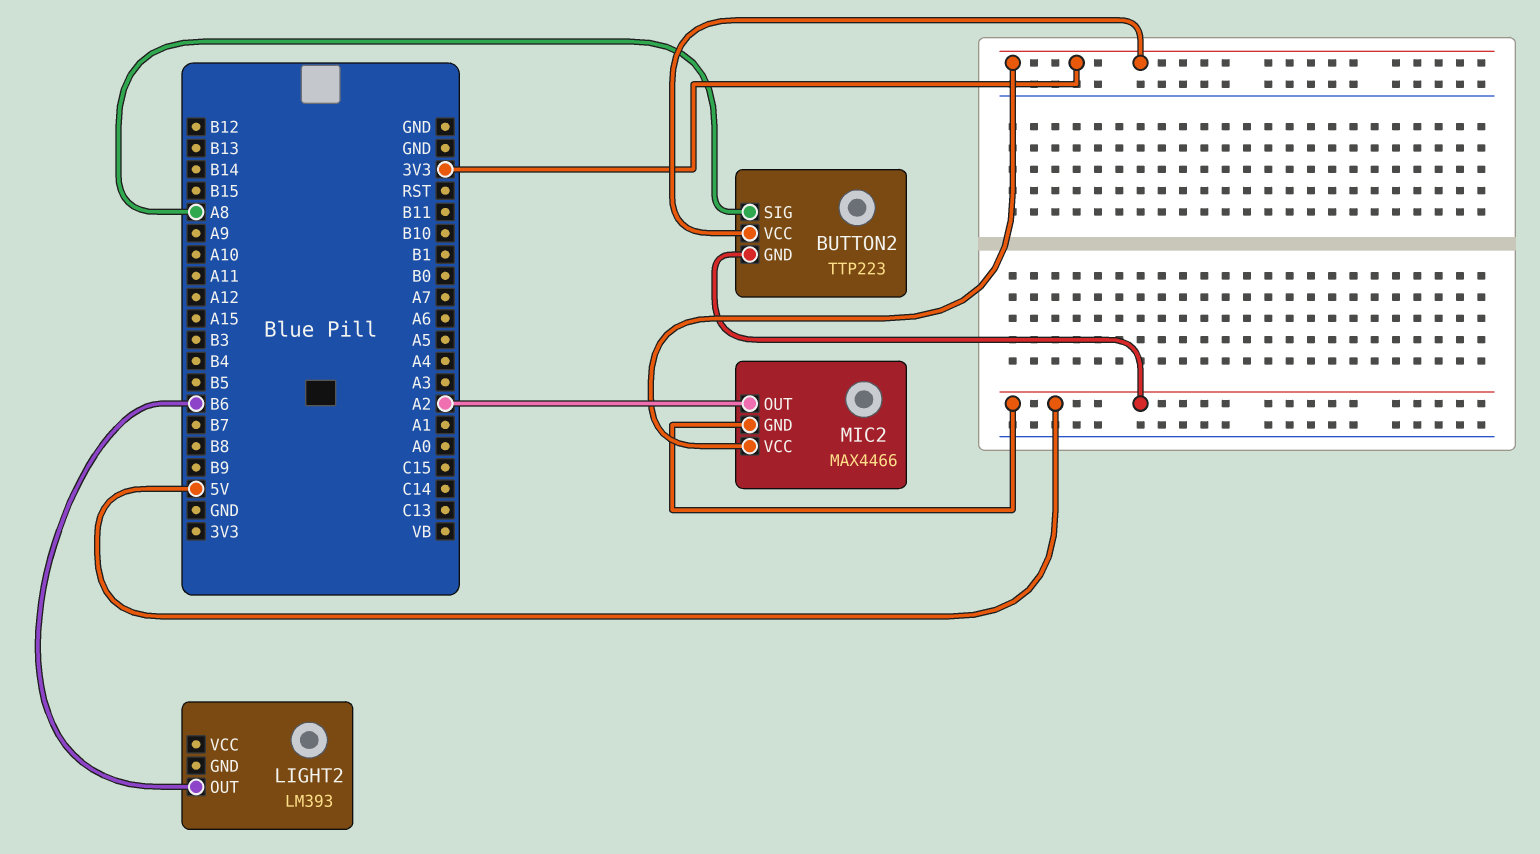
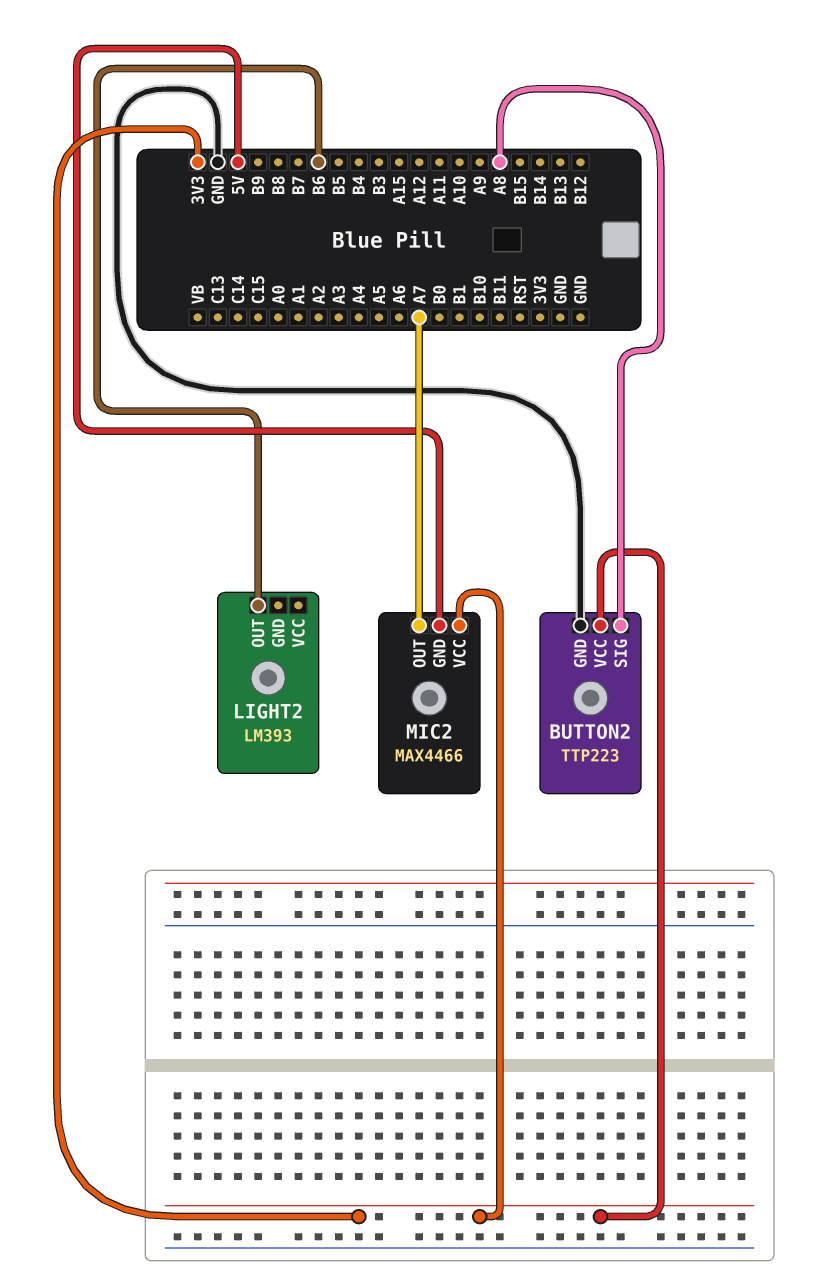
BUTTON2 pin GND: 5V -> GND
MIC2 pin OUT: A2 -> A7

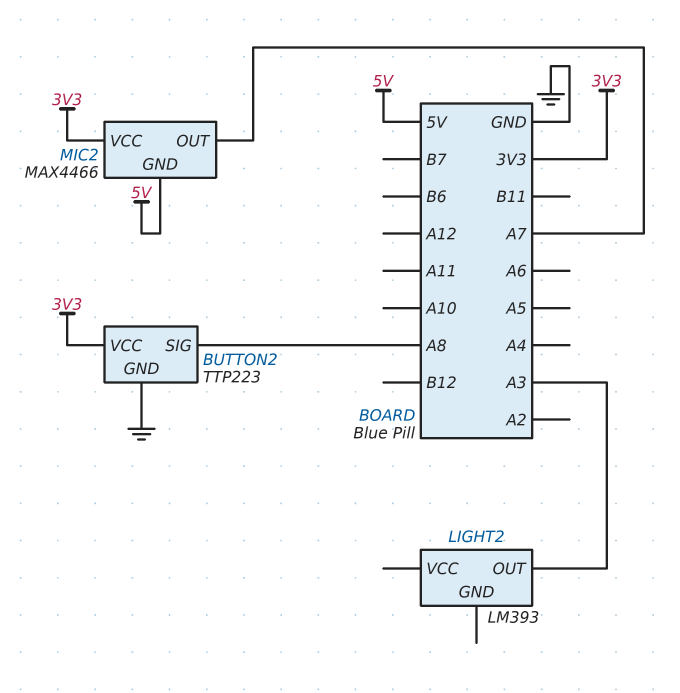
LIGHT2 pin OUT: B6 -> A3

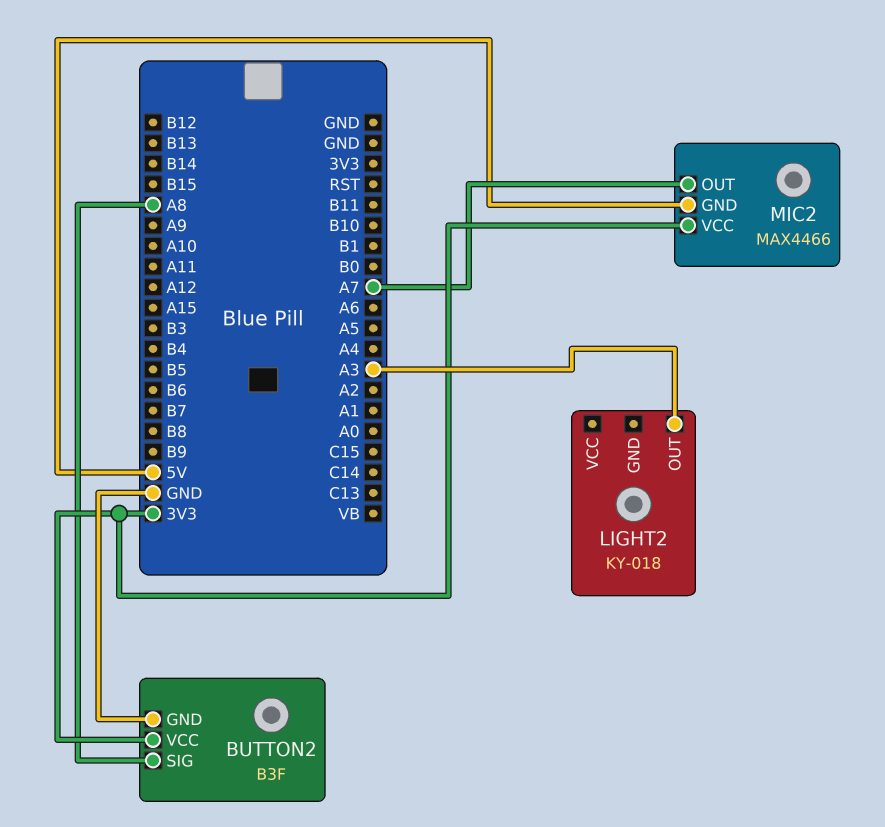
BUTTON2: TTP223 -> B3F
LIGHT2: LM393 -> KY-018

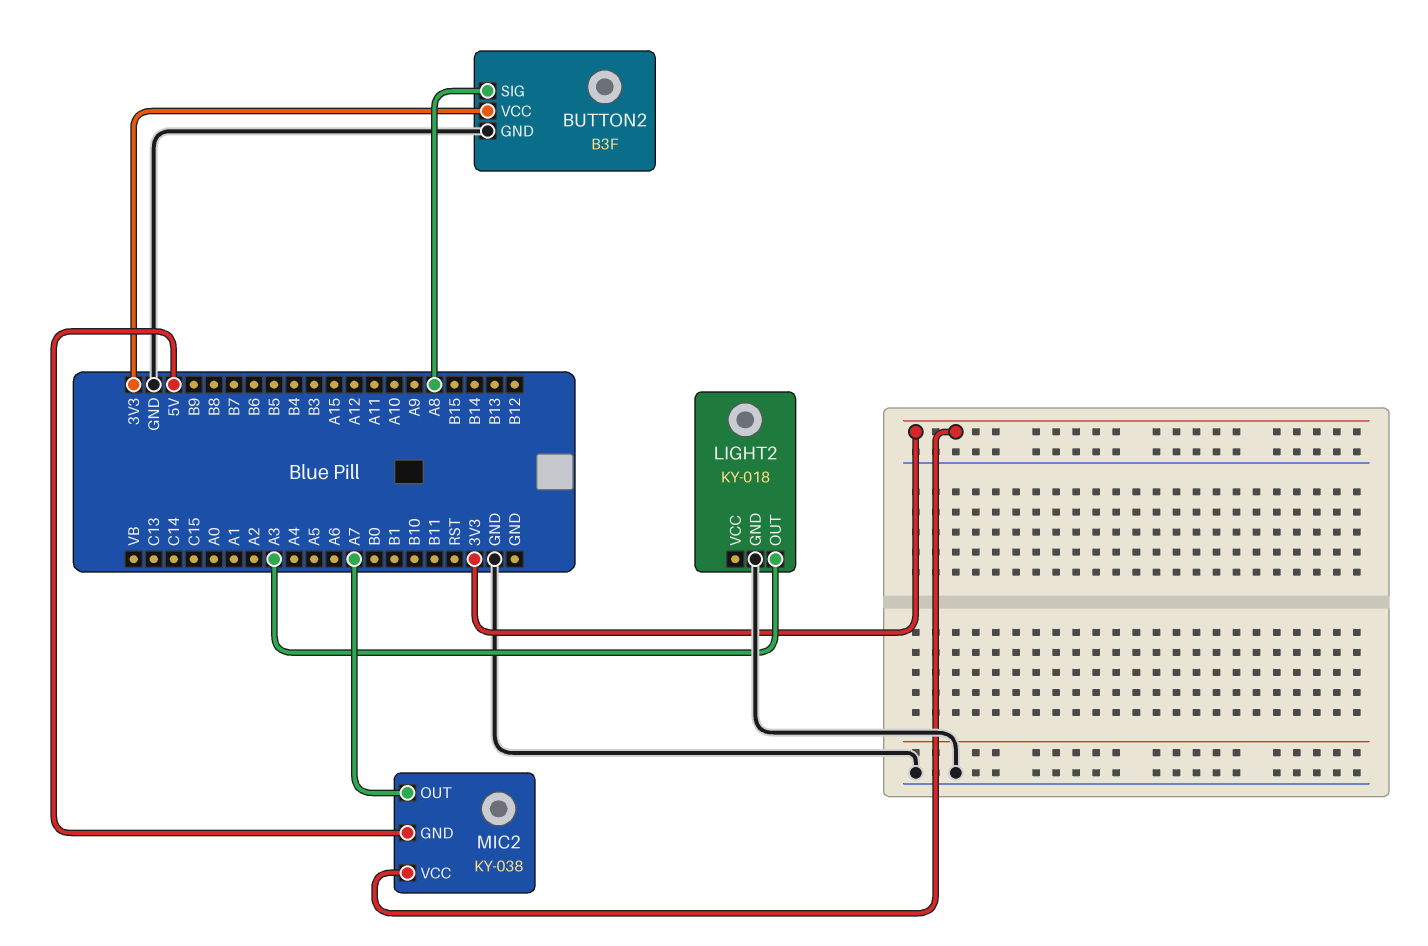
LIGHT2 pin GND: none -> GND
MIC2: MAX4466 -> KY-038

